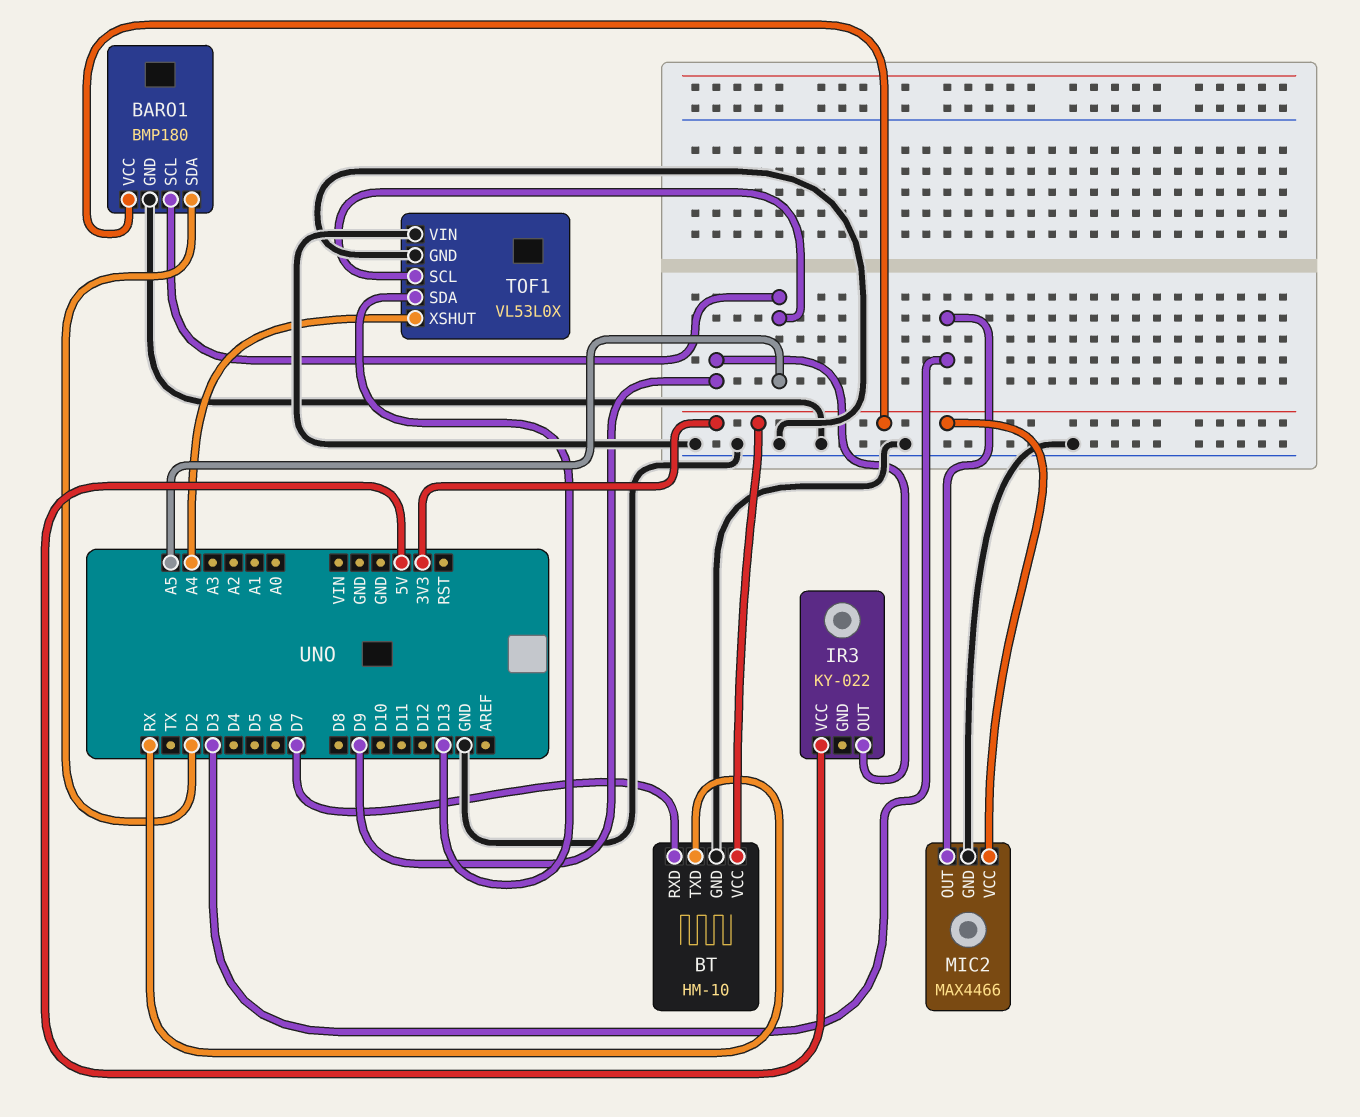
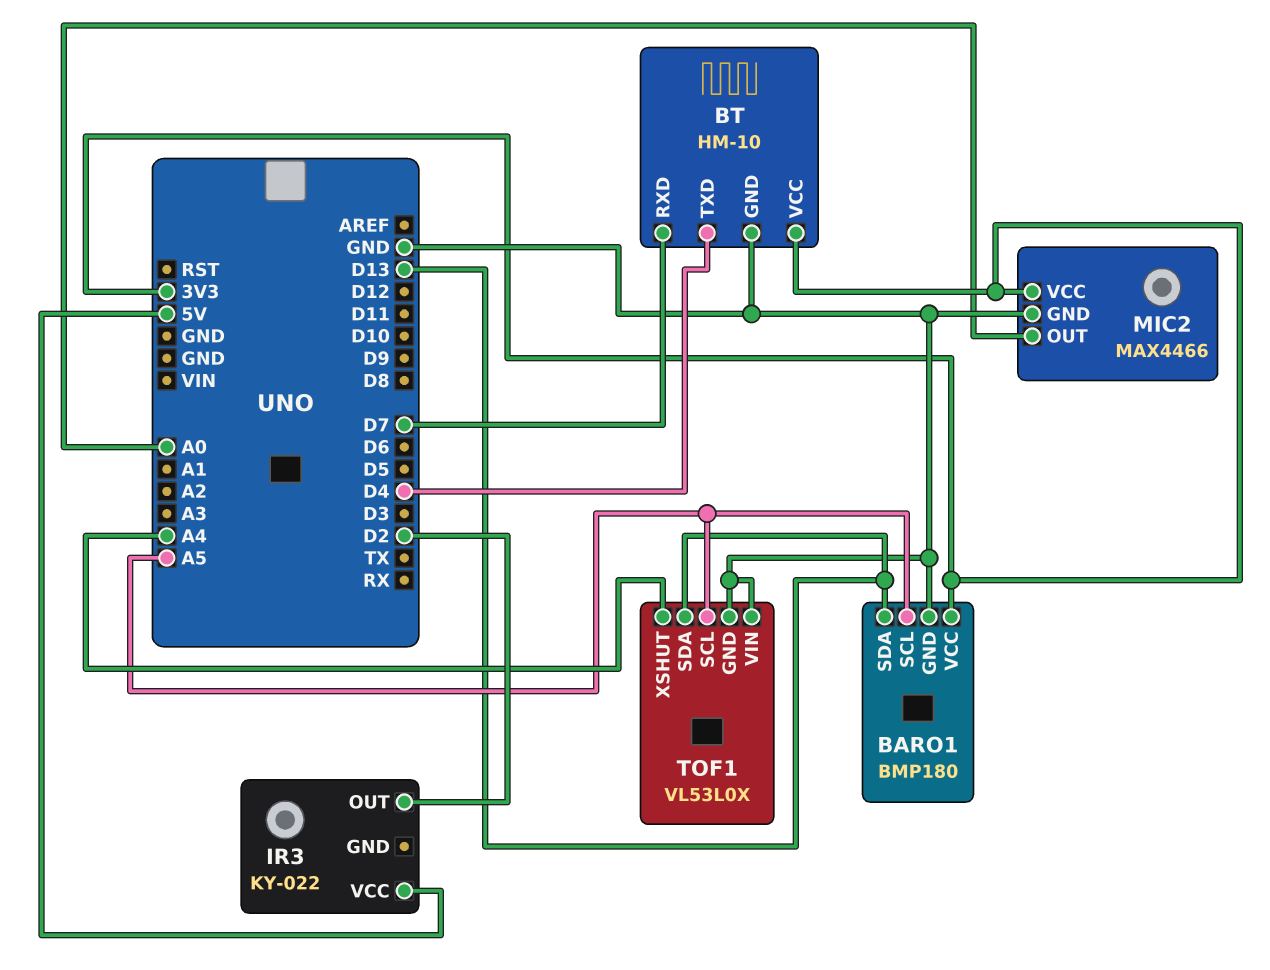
BARO1 pin SDA: D2 -> D13
BT pin TXD: RX -> D4
IR3 pin OUT: D9 -> D2
MIC2 pin OUT: D3 -> A0

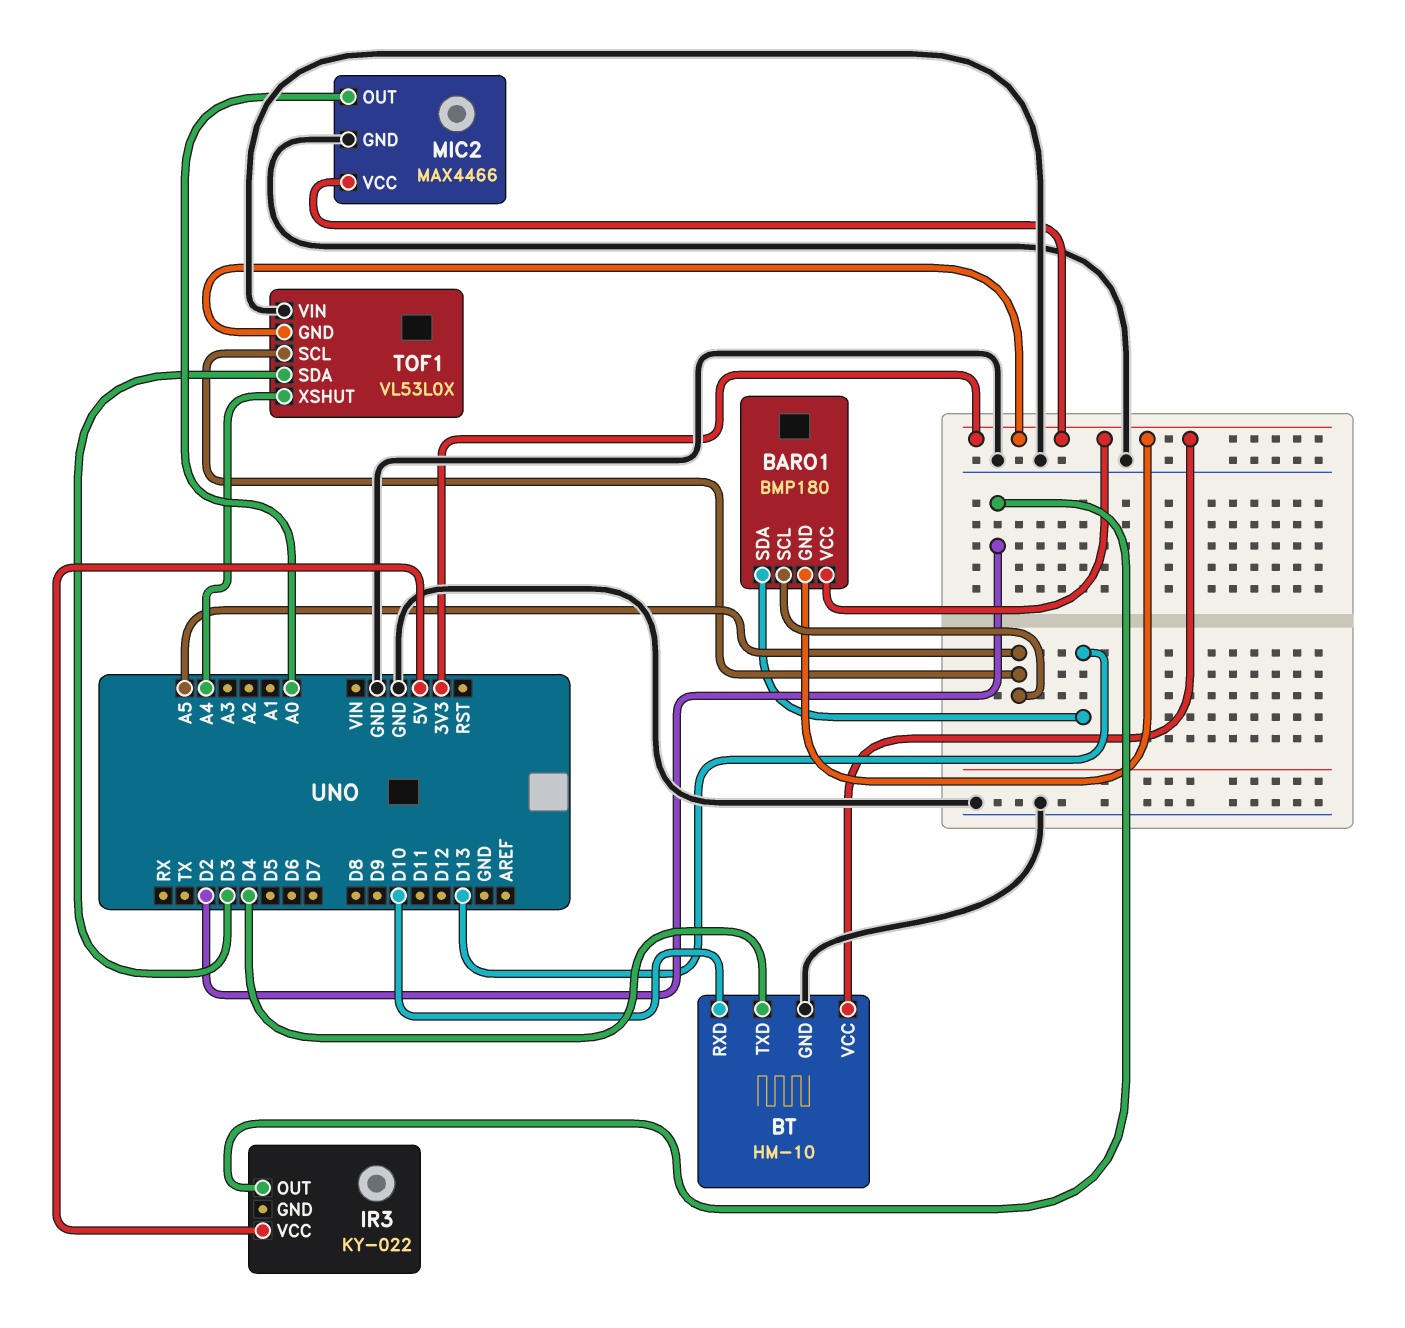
BARO1 pin GND: GND -> 3V3
BT pin RXD: D7 -> D10
TOF1 pin GND: GND -> 3V3
TOF1 pin SDA: D13 -> D3

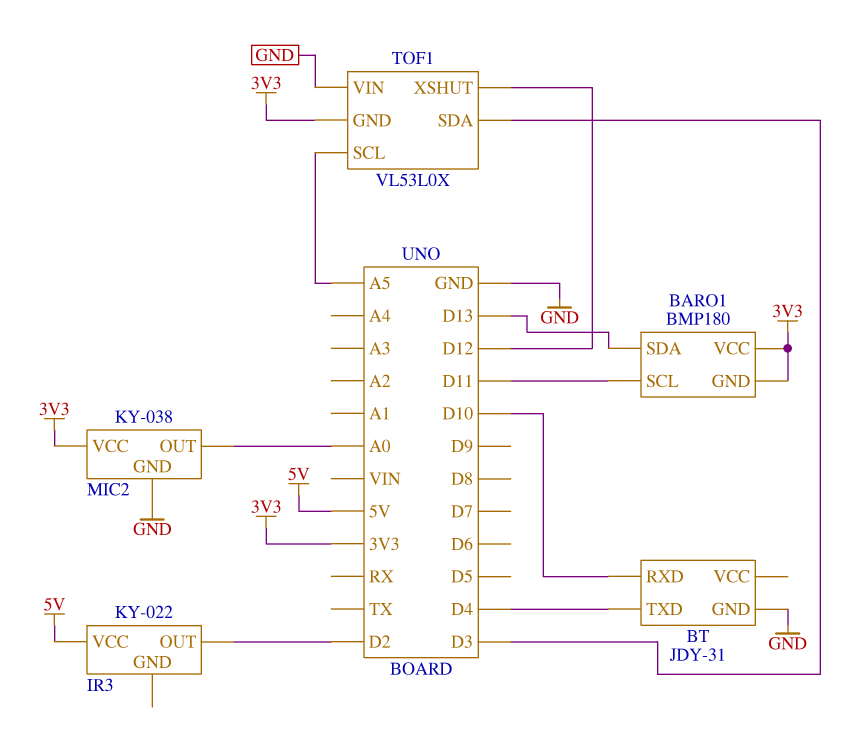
BARO1 pin SCL: A5 -> D11
BT: HM-10 -> JDY-31
BT pin VCC: 3V3 -> none
MIC2: MAX4466 -> KY-038
TOF1 pin XSHUT: A4 -> D12

